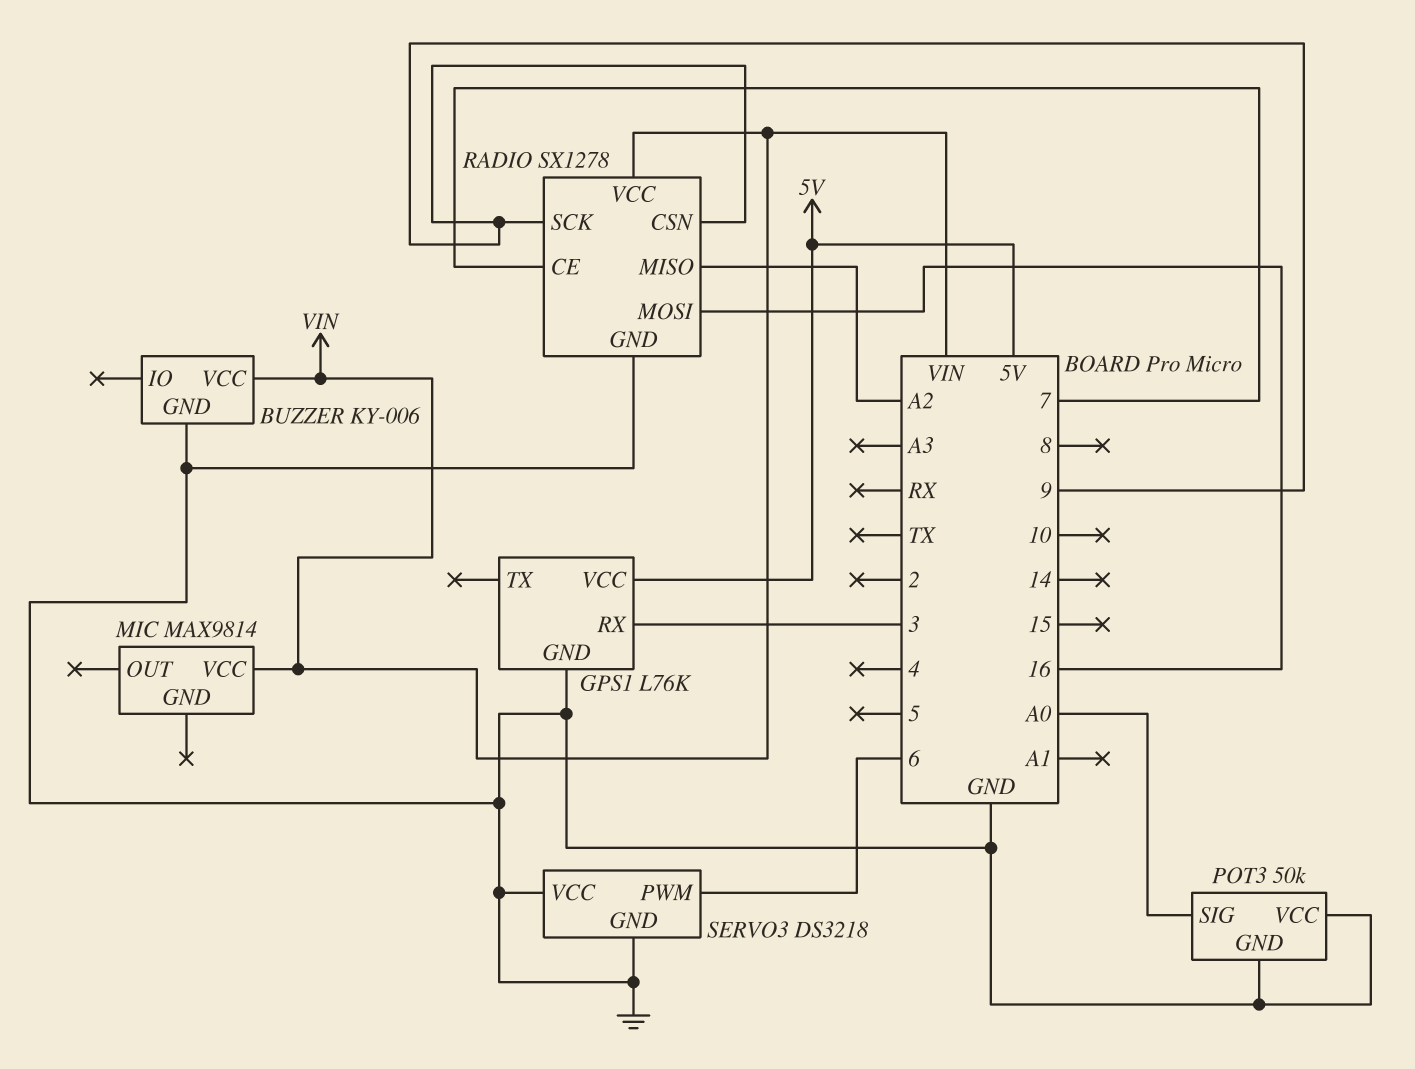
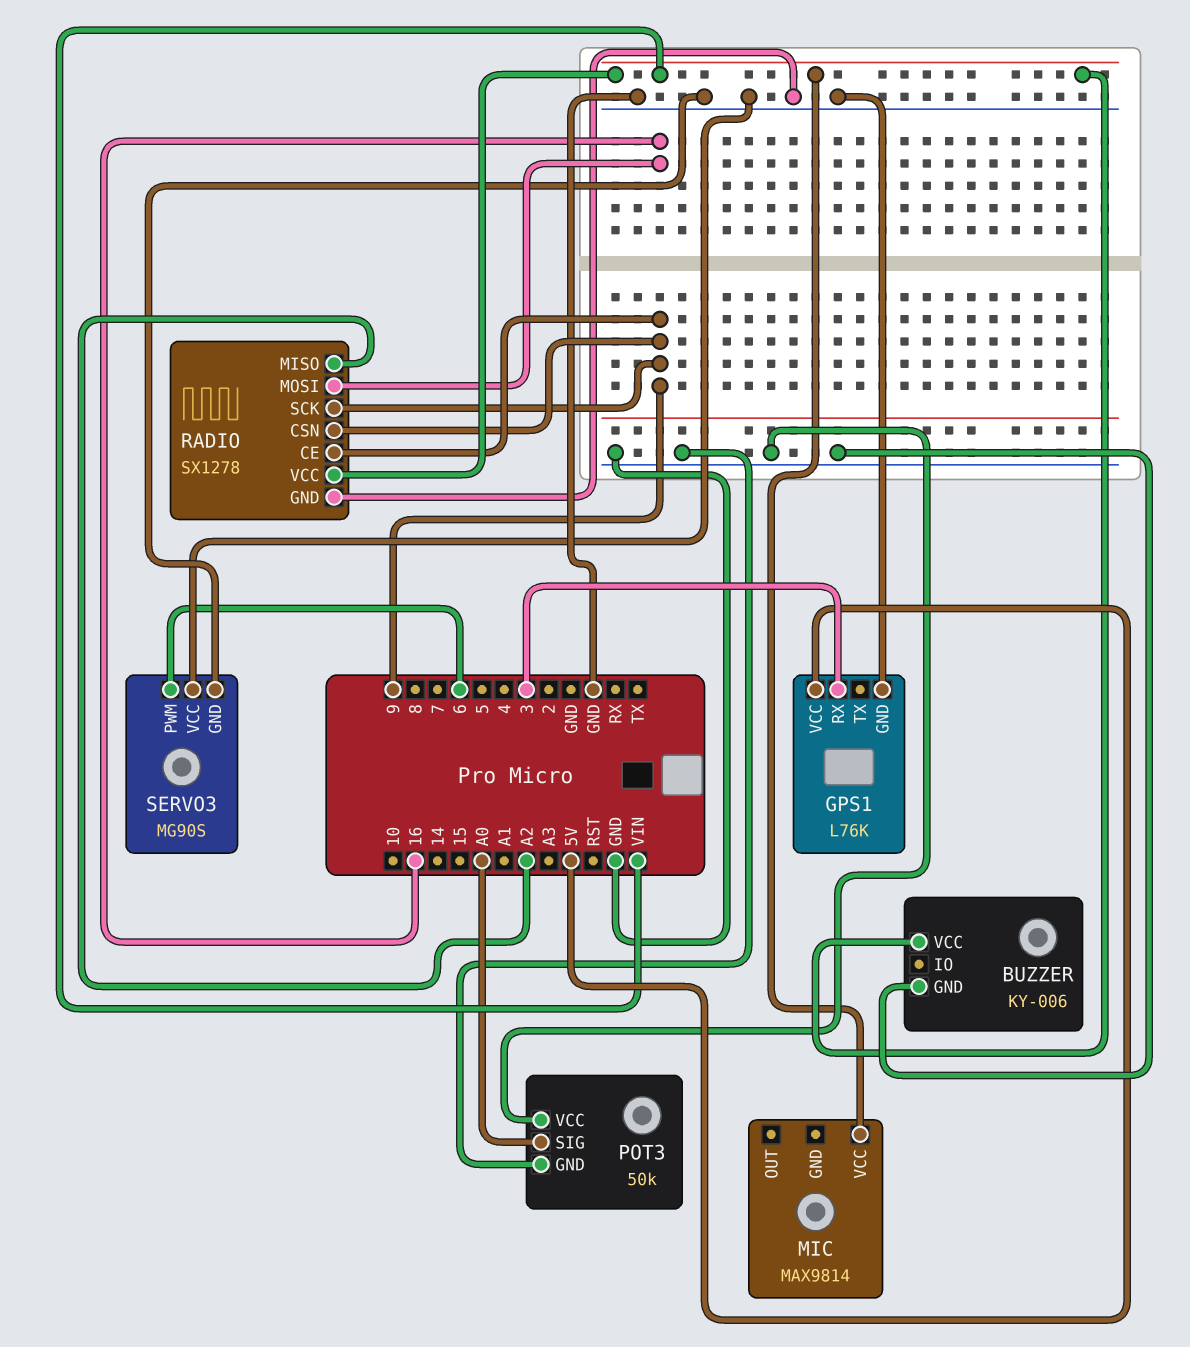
RADIO pin CE: 7 -> 9
SERVO3: DS3218 -> MG90S

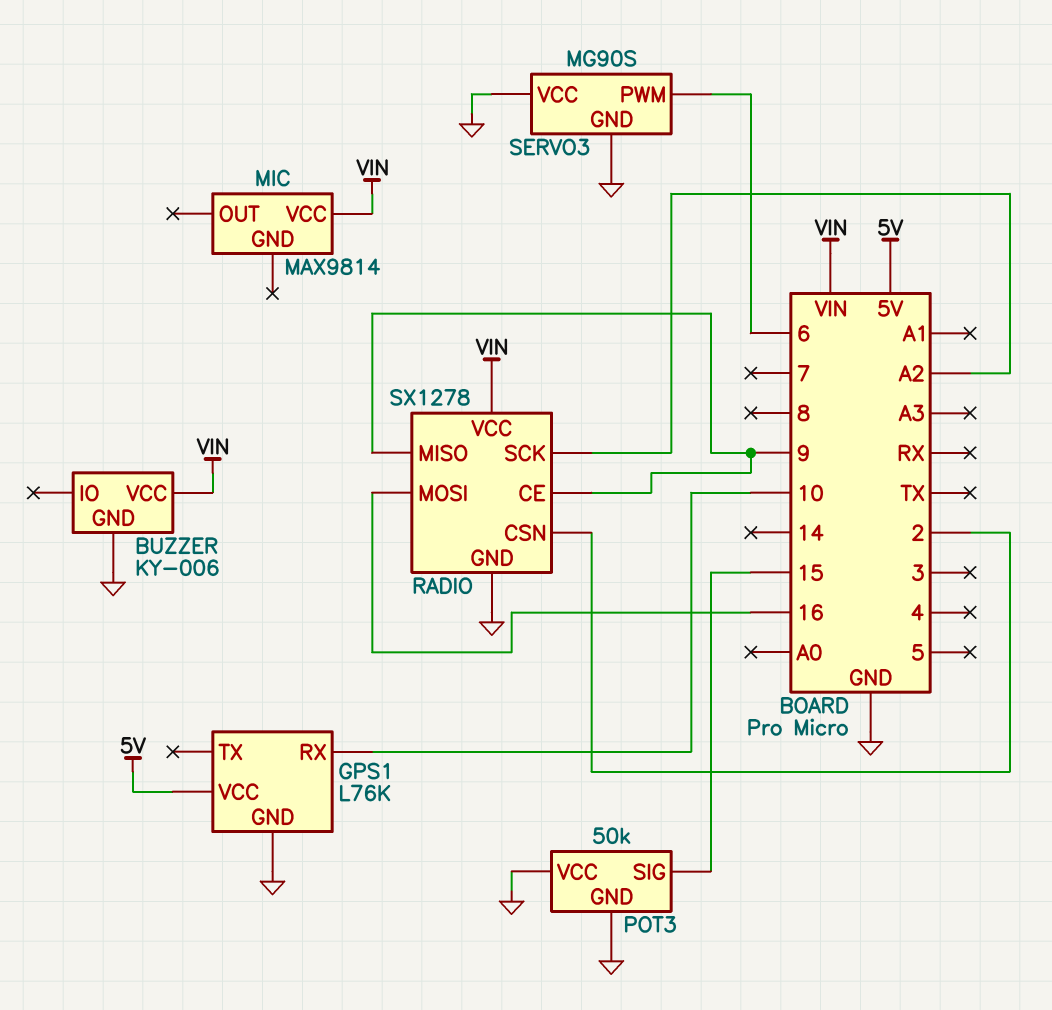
GPS1 pin RX: 3 -> 10
POT3 pin SIG: A0 -> 15
RADIO pin CSN: 9 -> 2
RADIO pin MISO: A2 -> 9
RADIO pin SCK: 9 -> A2

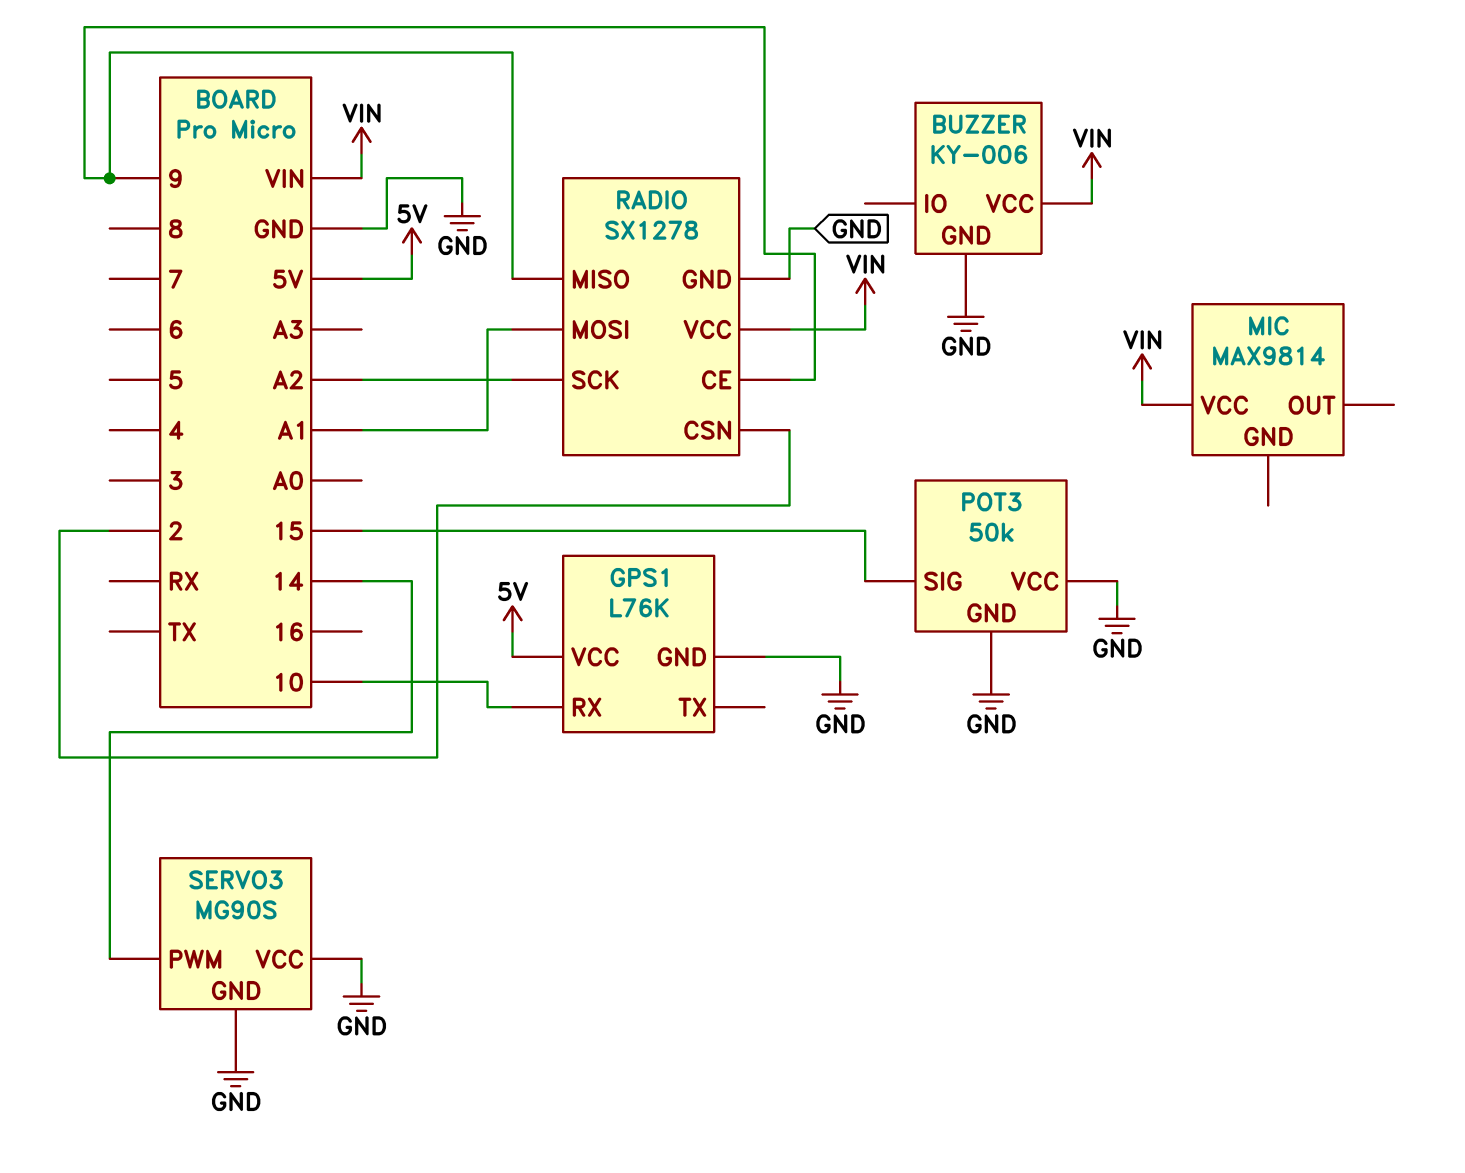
RADIO pin MOSI: 16 -> A1
SERVO3 pin PWM: 6 -> 14

